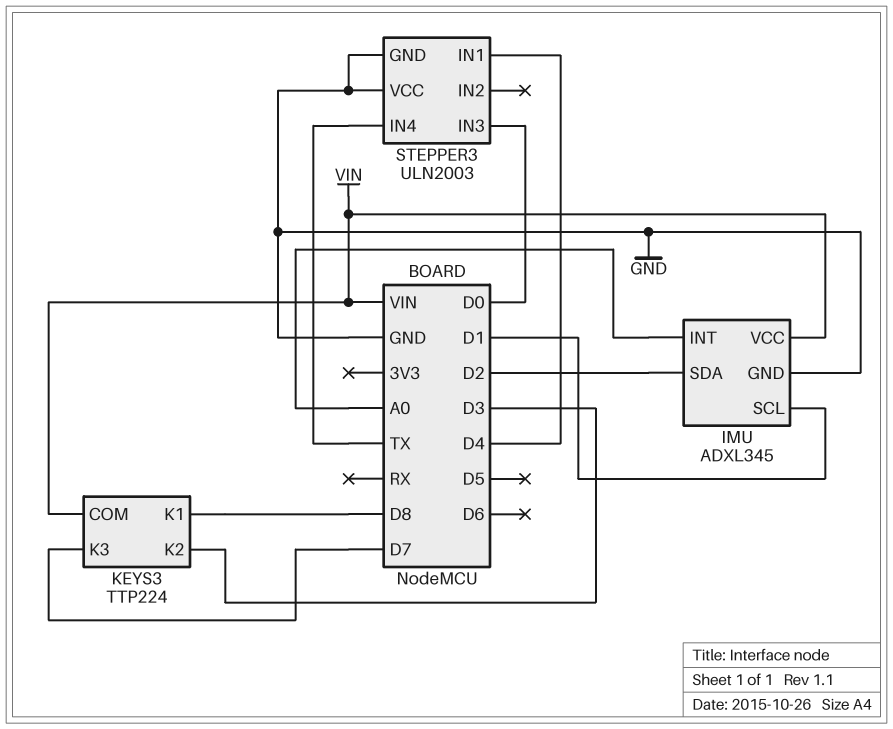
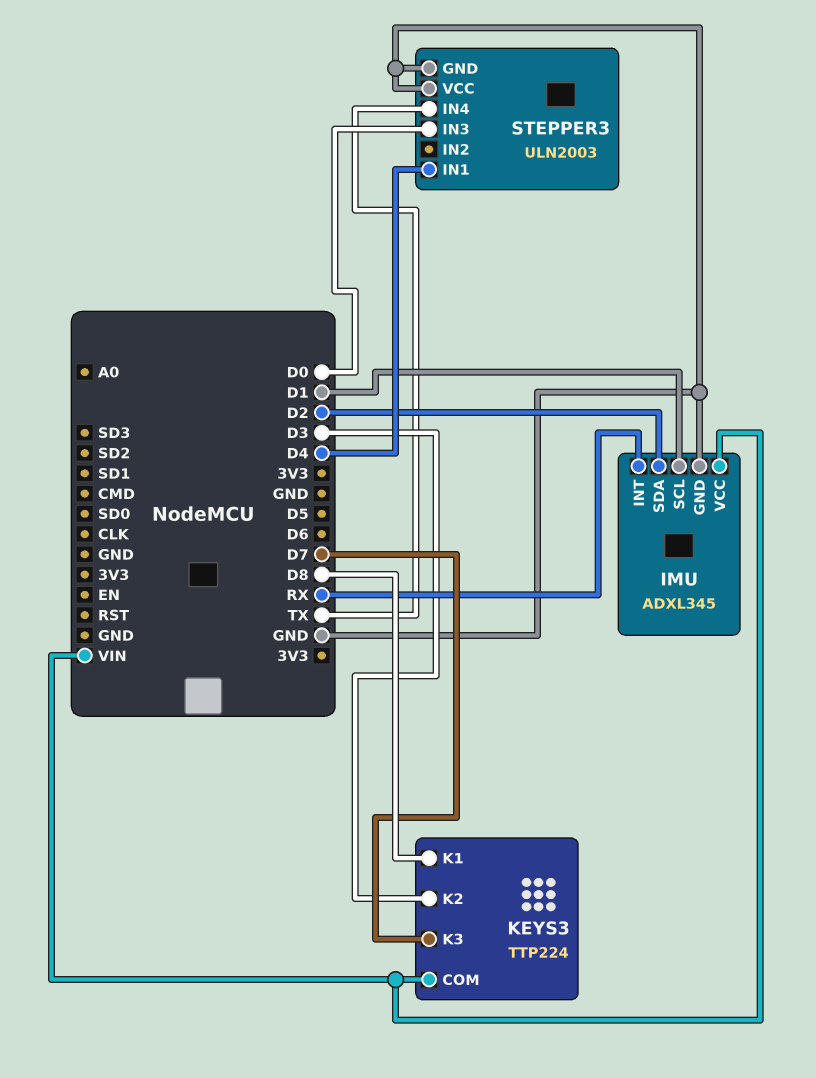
IMU pin INT: A0 -> RX

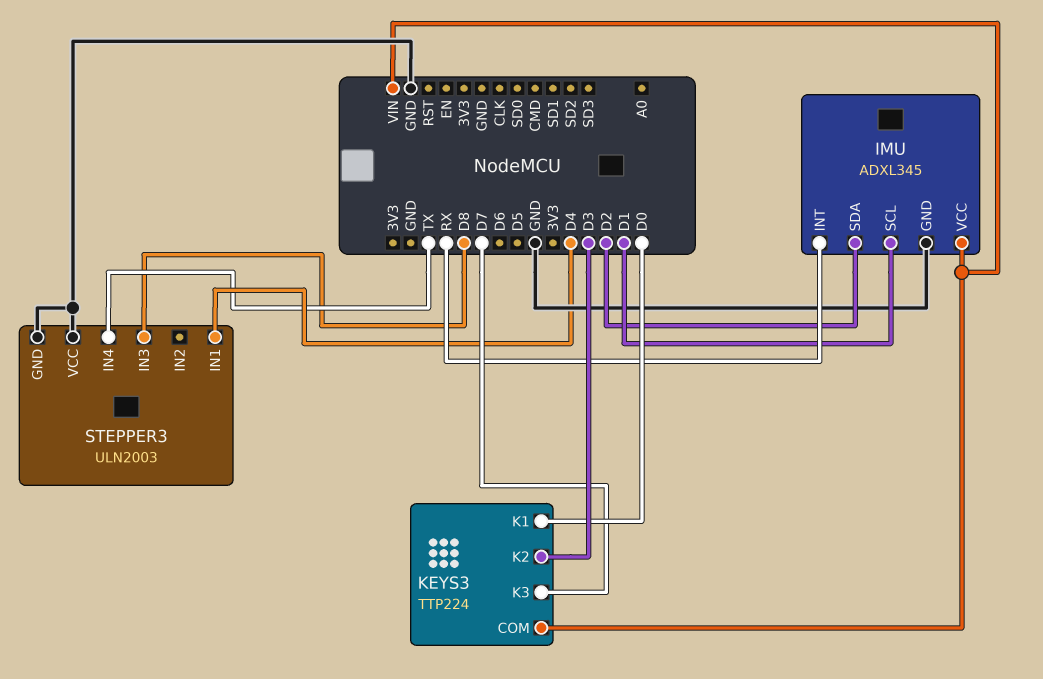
KEYS3 pin K1: D8 -> D0
STEPPER3 pin IN3: D0 -> D8

